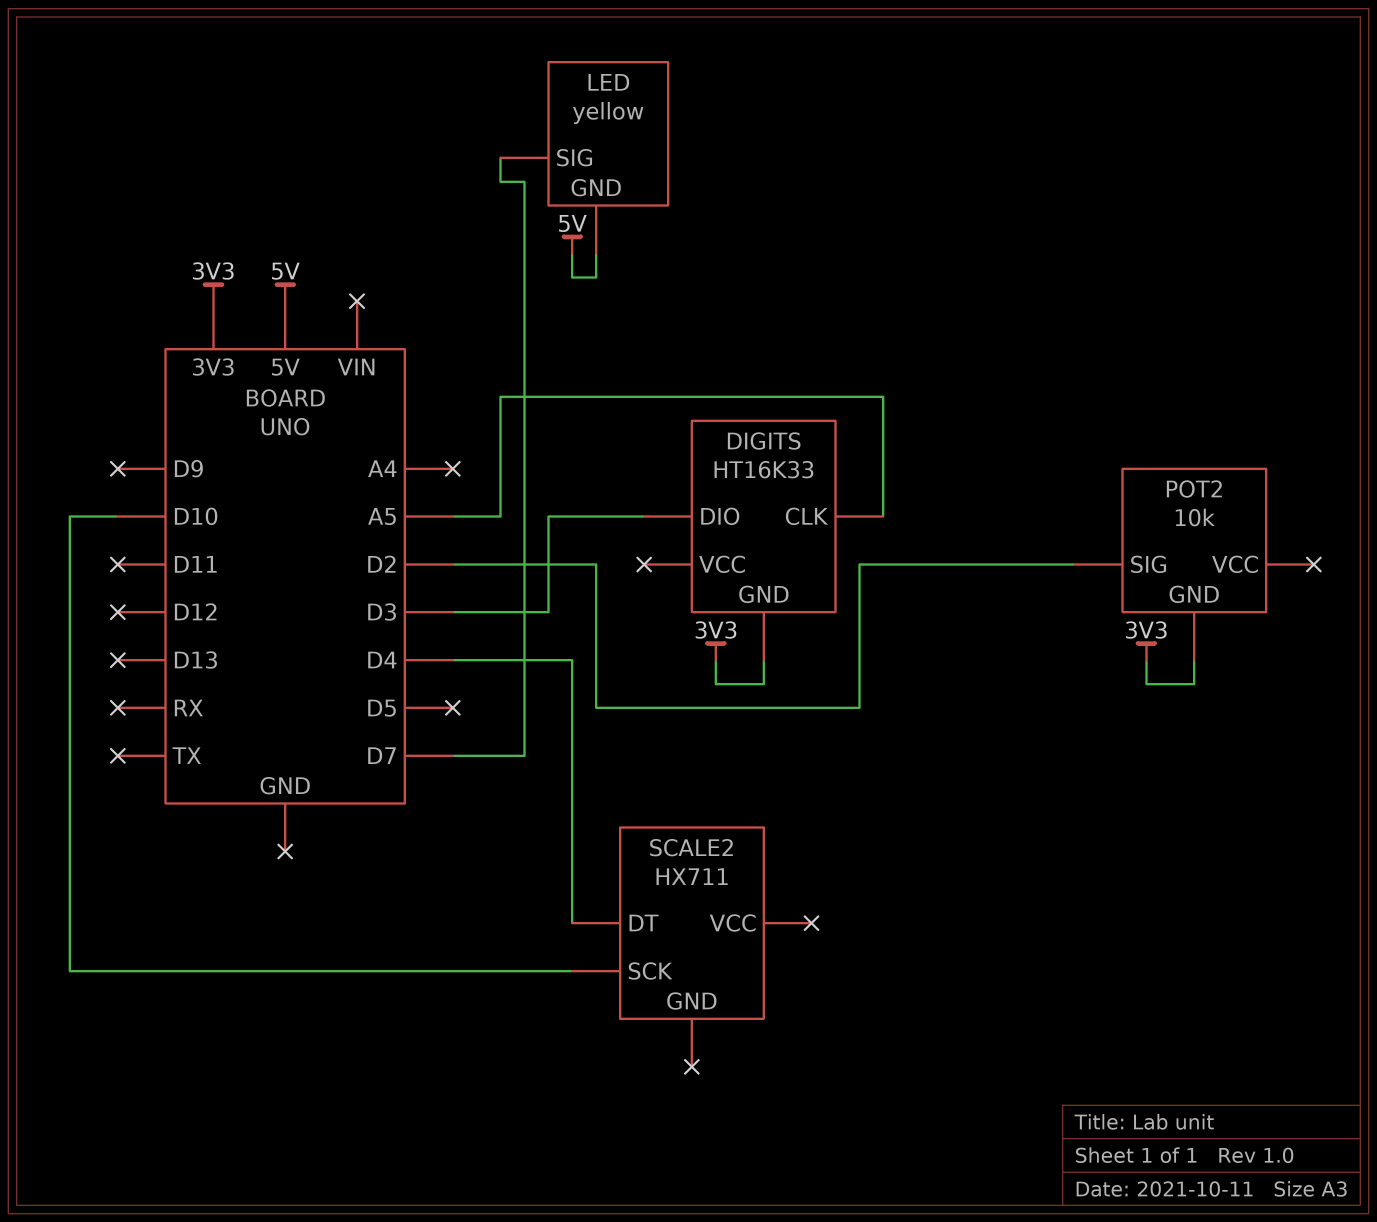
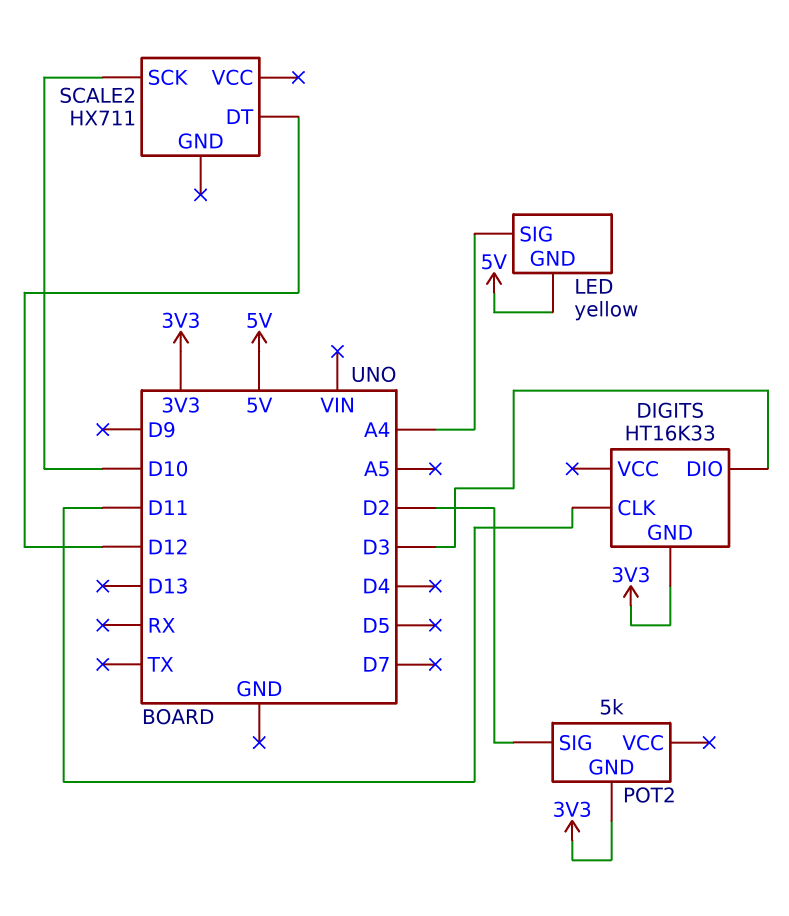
DIGITS pin CLK: A5 -> D11
LED pin SIG: D7 -> A4
POT2: 10k -> 5k
SCALE2 pin DT: D4 -> D12

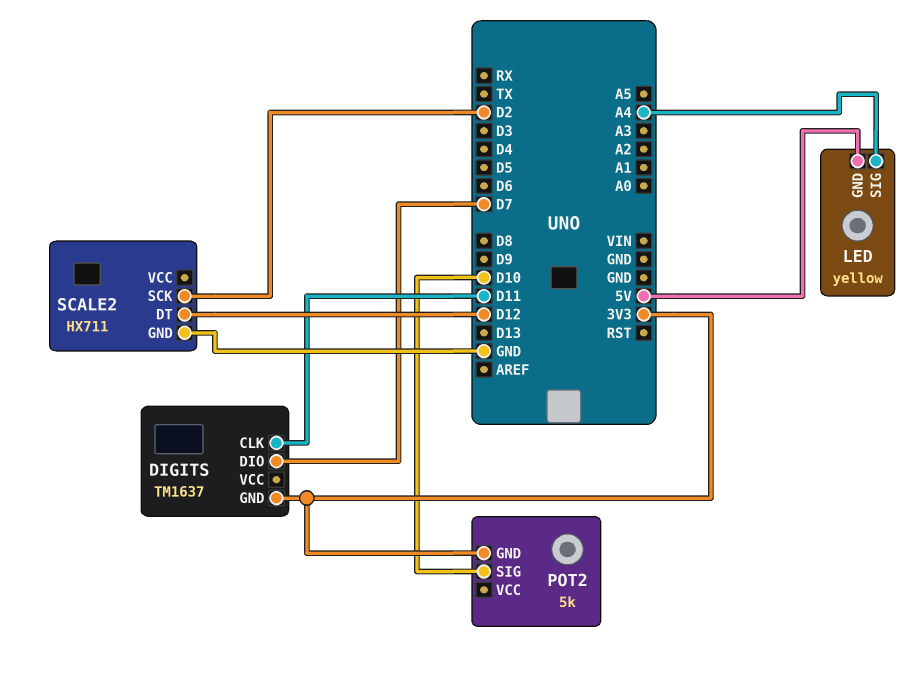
DIGITS: HT16K33 -> TM1637
DIGITS pin DIO: D3 -> D7
POT2 pin SIG: D2 -> D10
SCALE2 pin GND: none -> GND
SCALE2 pin SCK: D10 -> D2

